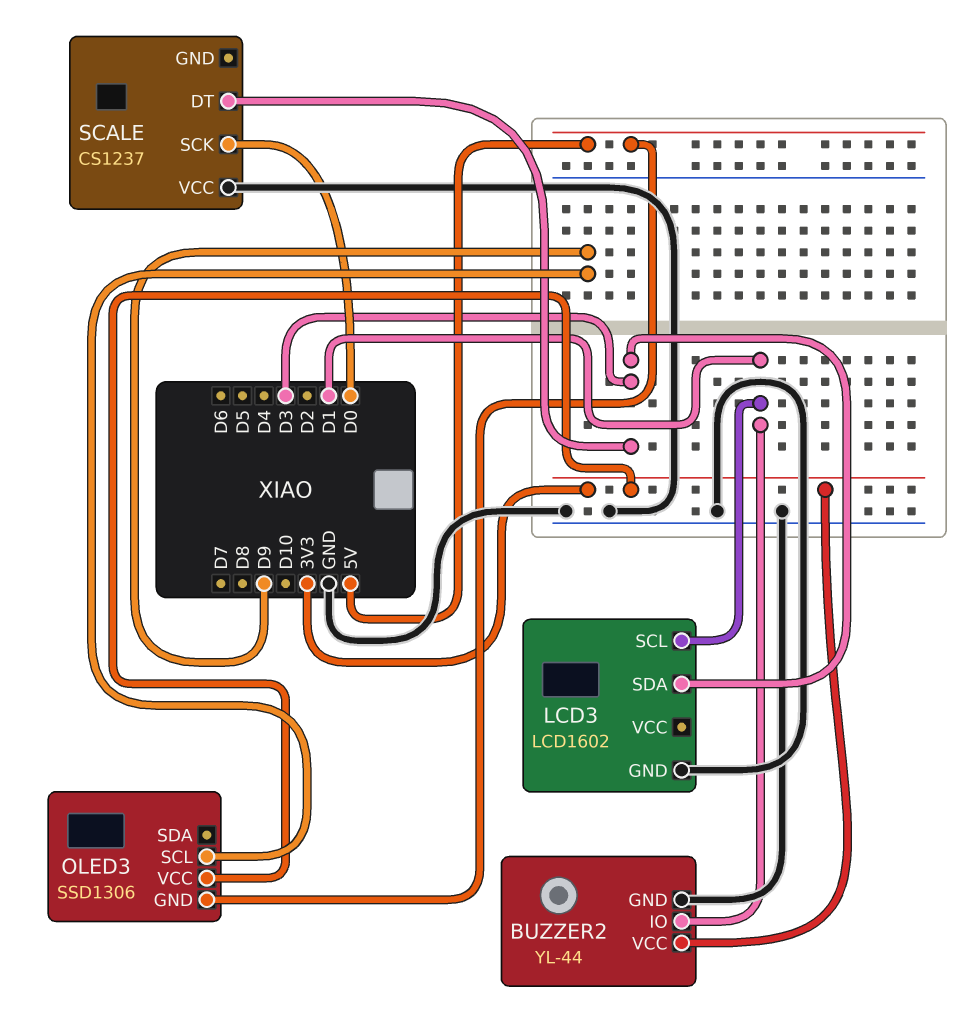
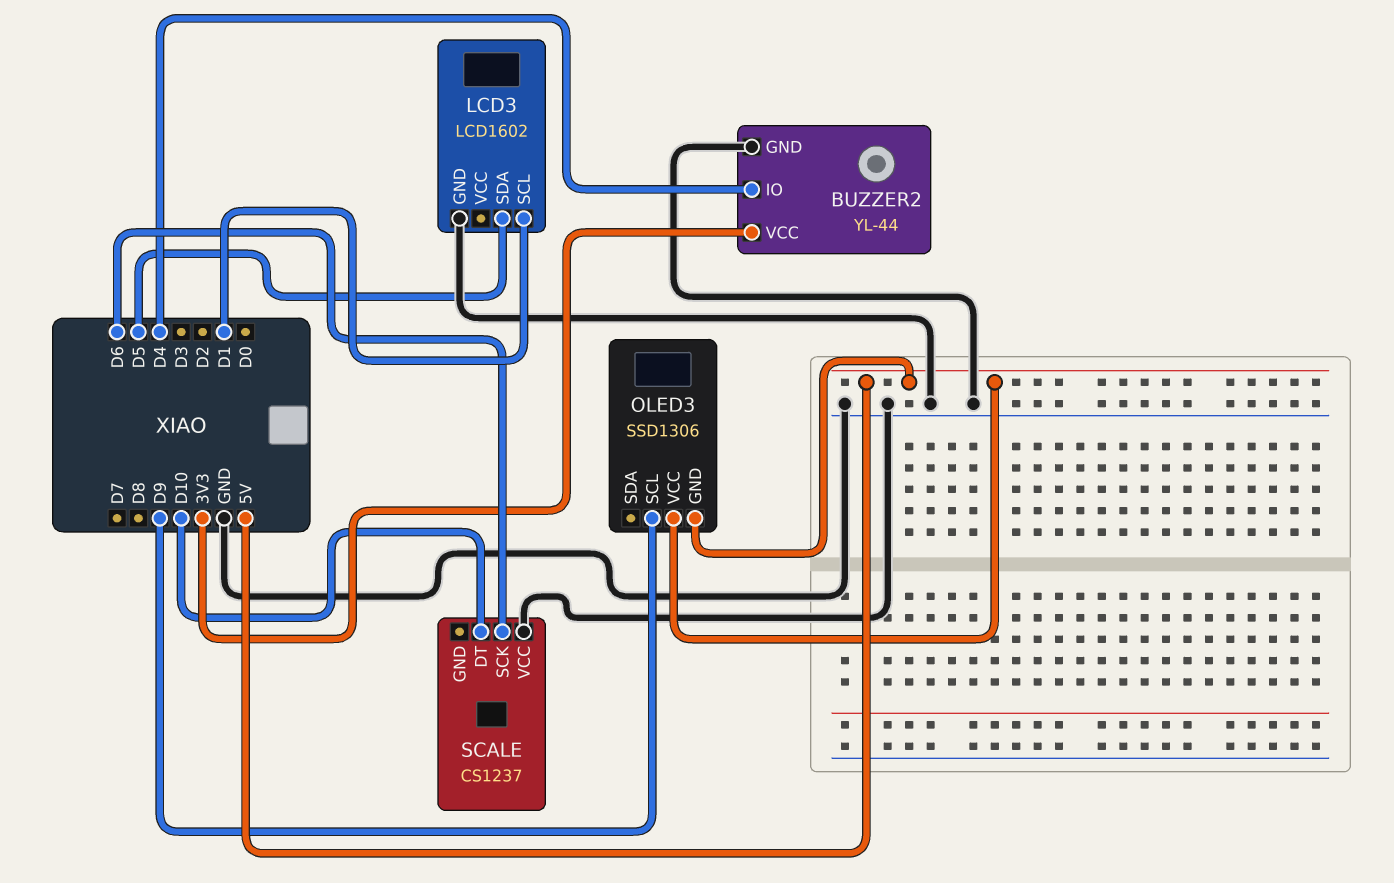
BUZZER2 pin IO: D1 -> D4
LCD3 pin SDA: D3 -> D5
OLED3 pin VCC: 3V3 -> 5V
SCALE pin DT: D3 -> D10
SCALE pin SCK: D0 -> D6

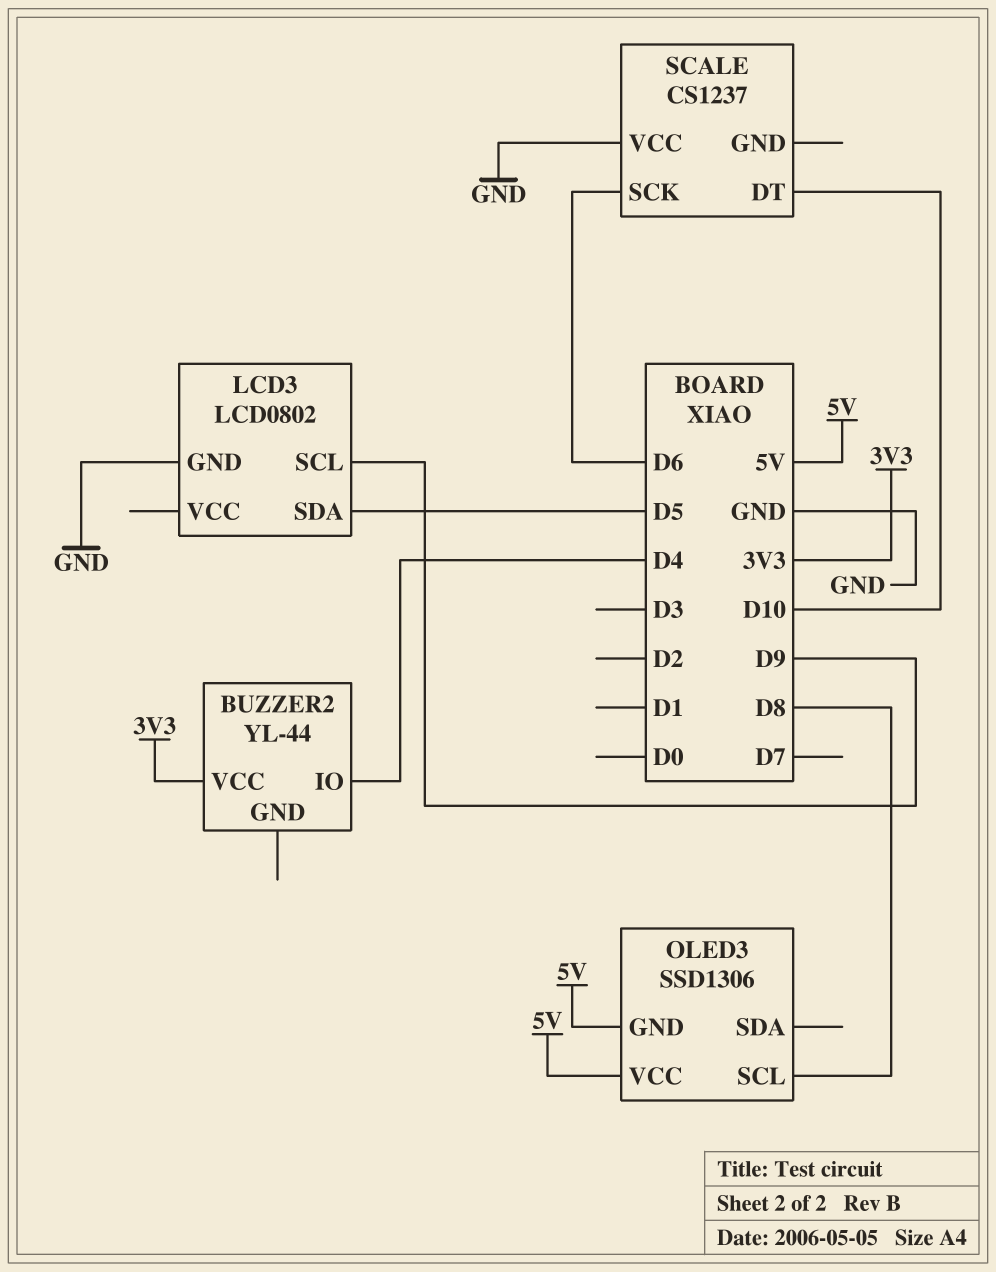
BUZZER2 pin GND: GND -> none
LCD3: LCD1602 -> LCD0802
LCD3 pin SCL: D1 -> D9
OLED3 pin SCL: D9 -> D8

